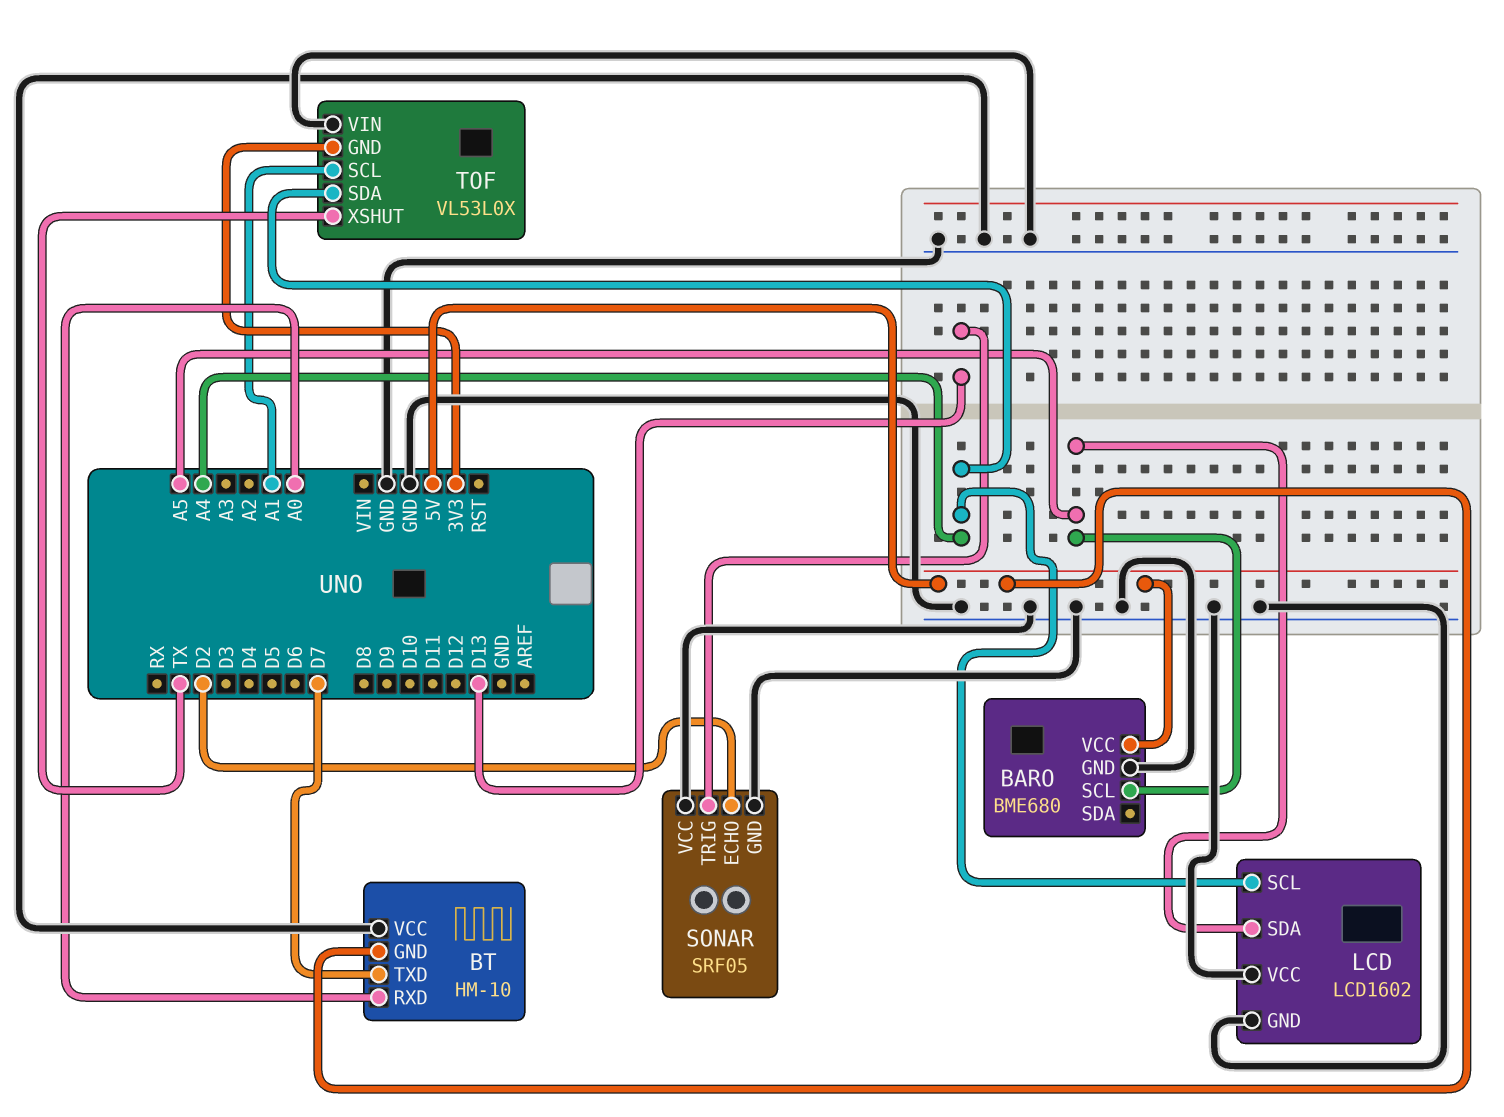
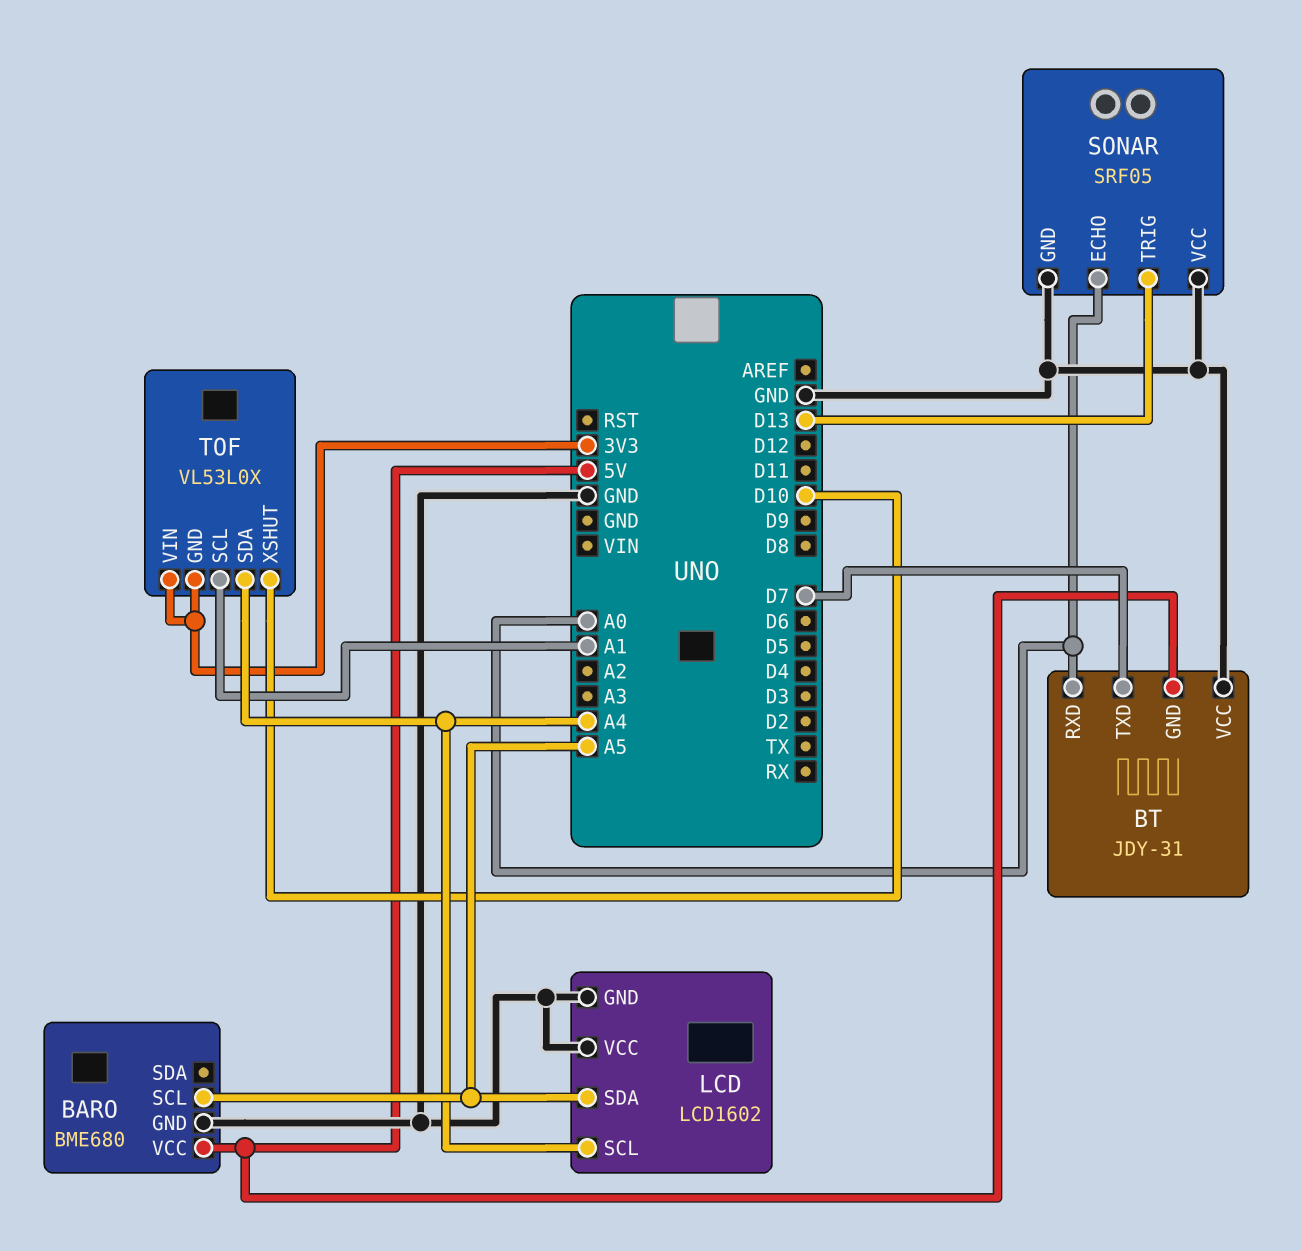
BT: HM-10 -> JDY-31
SONAR pin ECHO: D2 -> A0
TOF pin VIN: GND -> 3V3
TOF pin XSHUT: TX -> D10

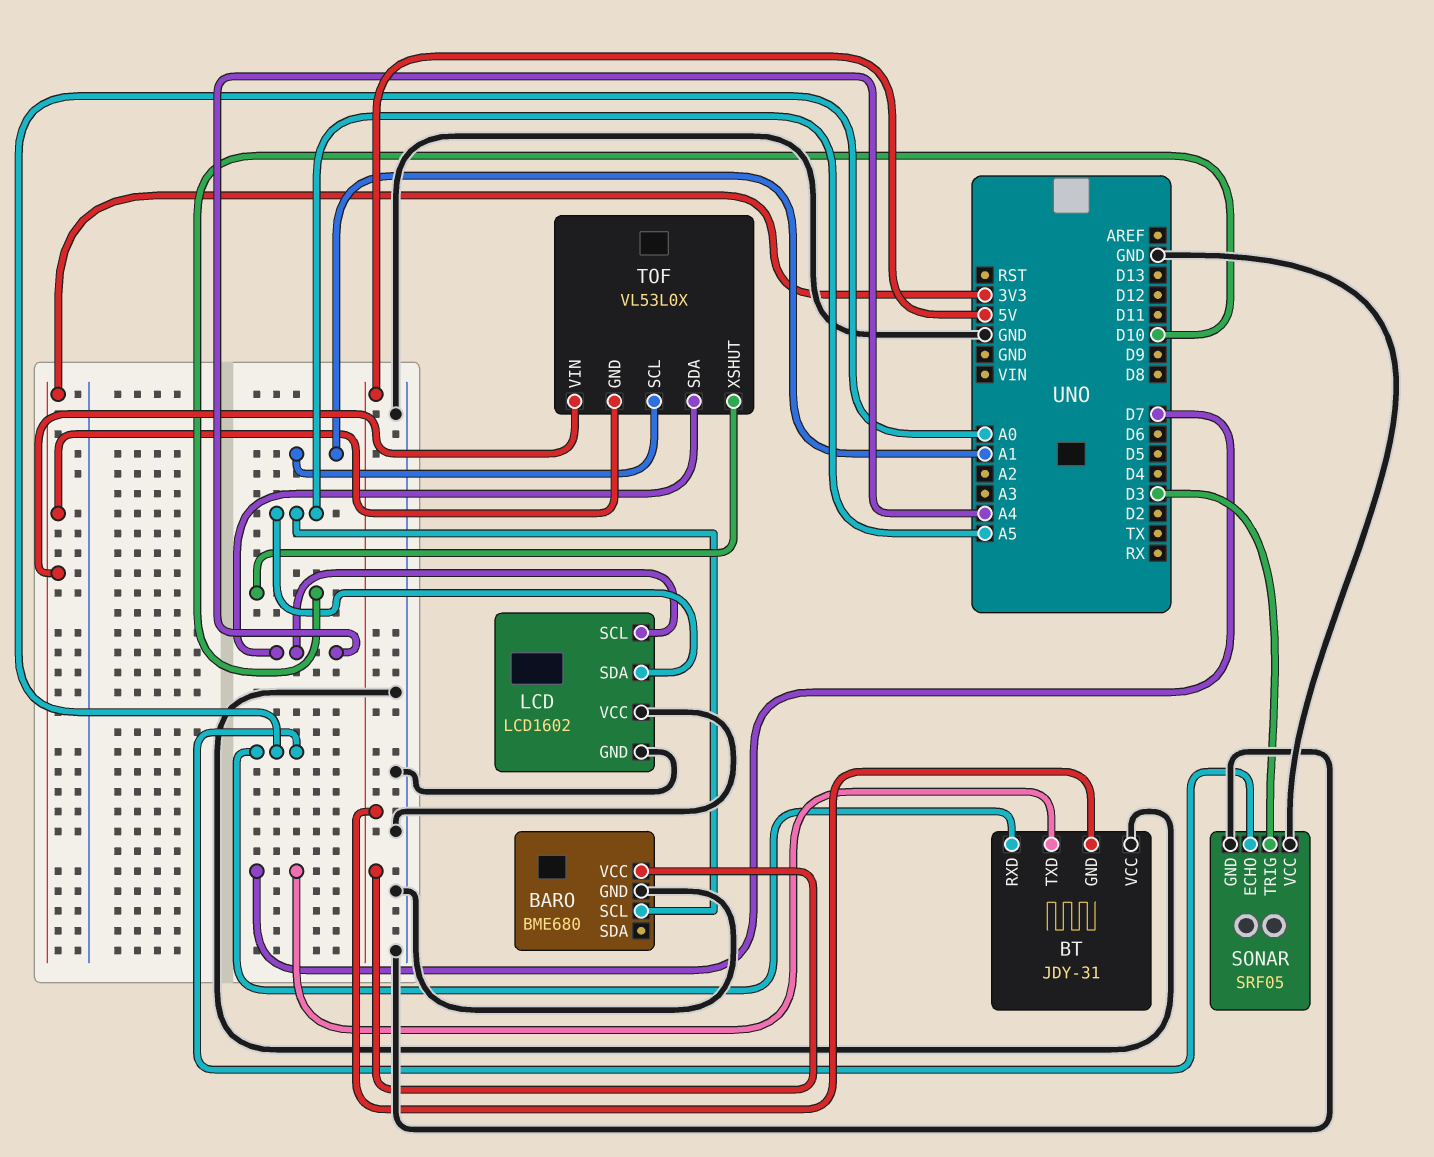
SONAR pin TRIG: D13 -> D3

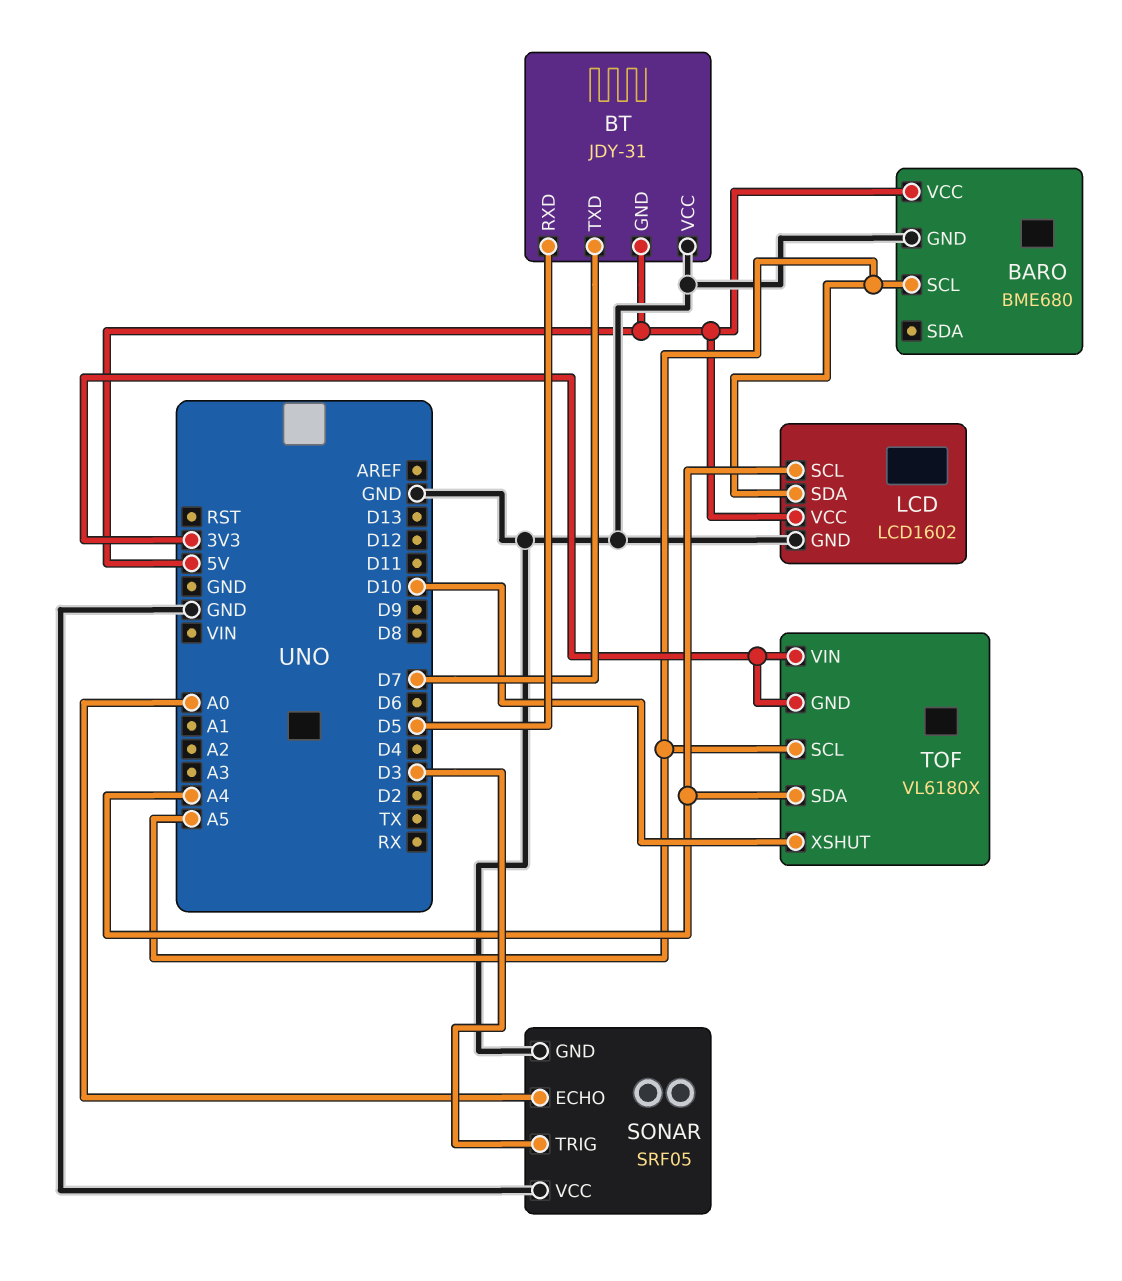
BT pin RXD: A0 -> D5
LCD pin VCC: GND -> 5V
TOF: VL53L0X -> VL6180X
TOF pin SCL: A1 -> A5

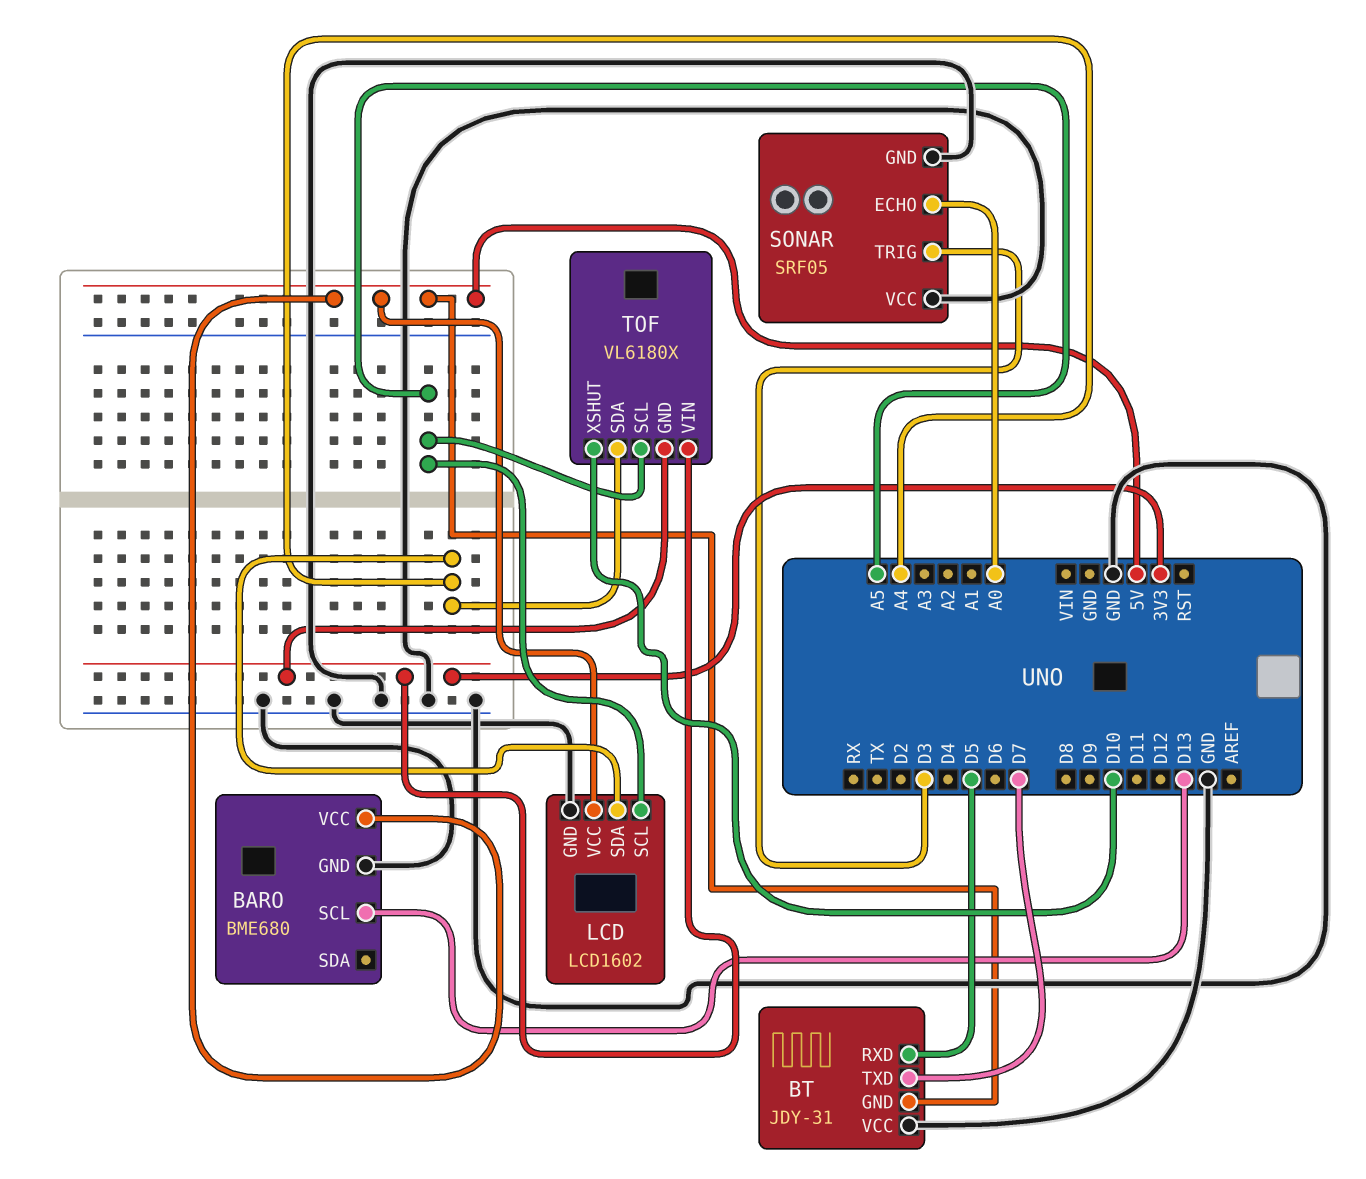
BARO pin SCL: A5 -> D13
LCD pin SCL: A4 -> A5
LCD pin SDA: A5 -> A4

